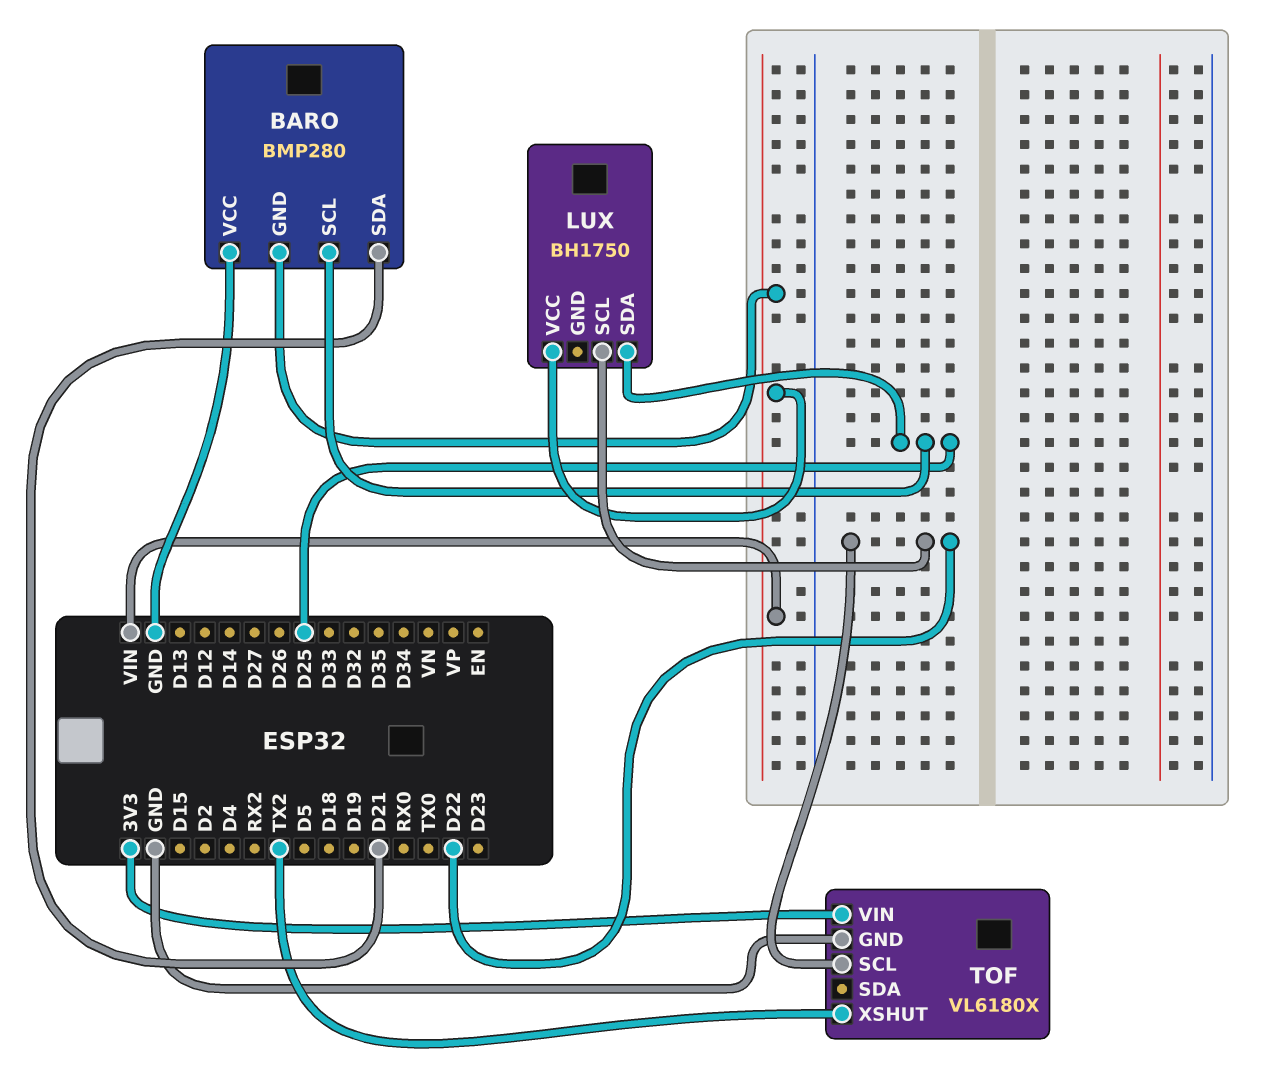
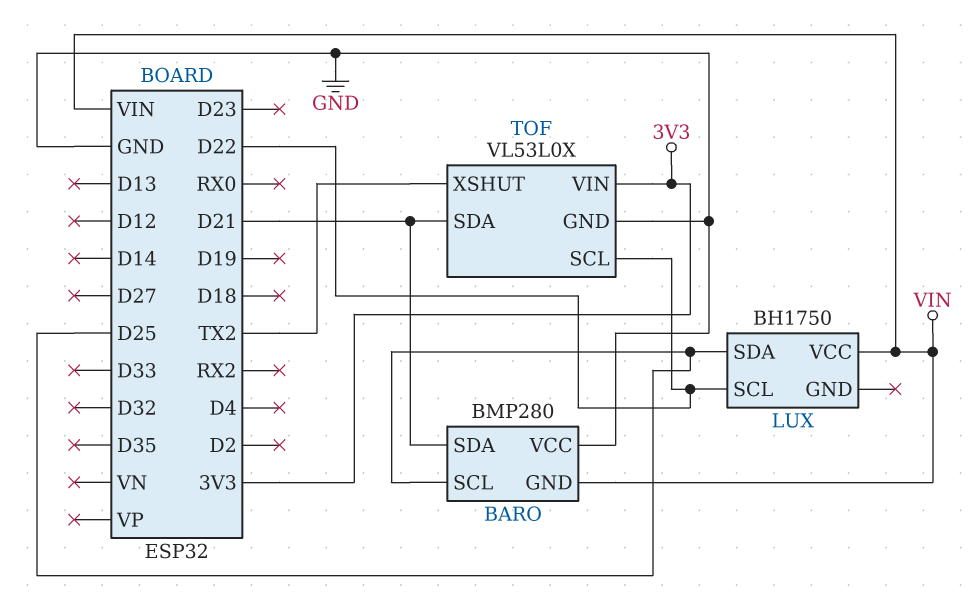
TOF: VL6180X -> VL53L0X
TOF pin SDA: none -> D21

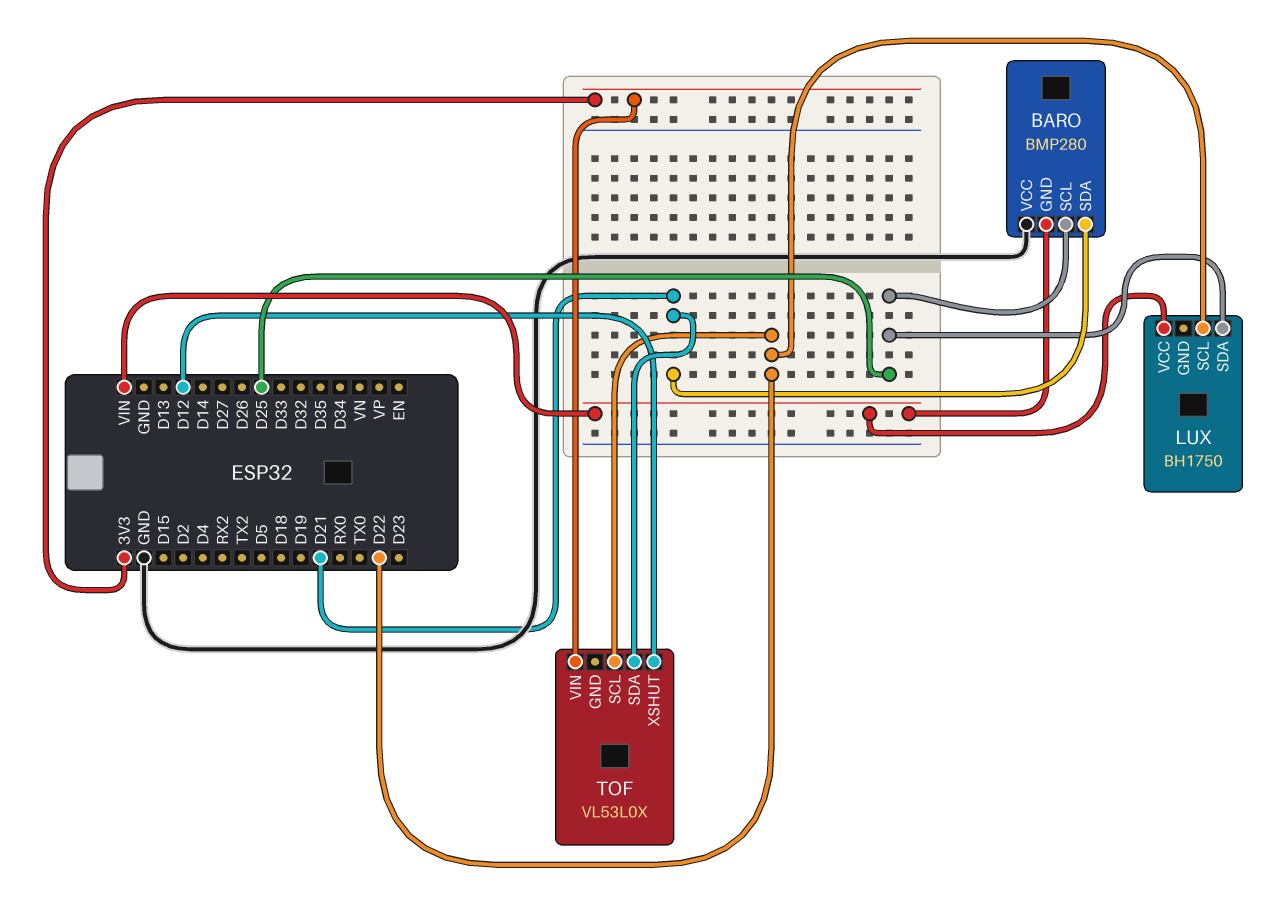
TOF pin GND: GND -> none
TOF pin XSHUT: TX2 -> D12

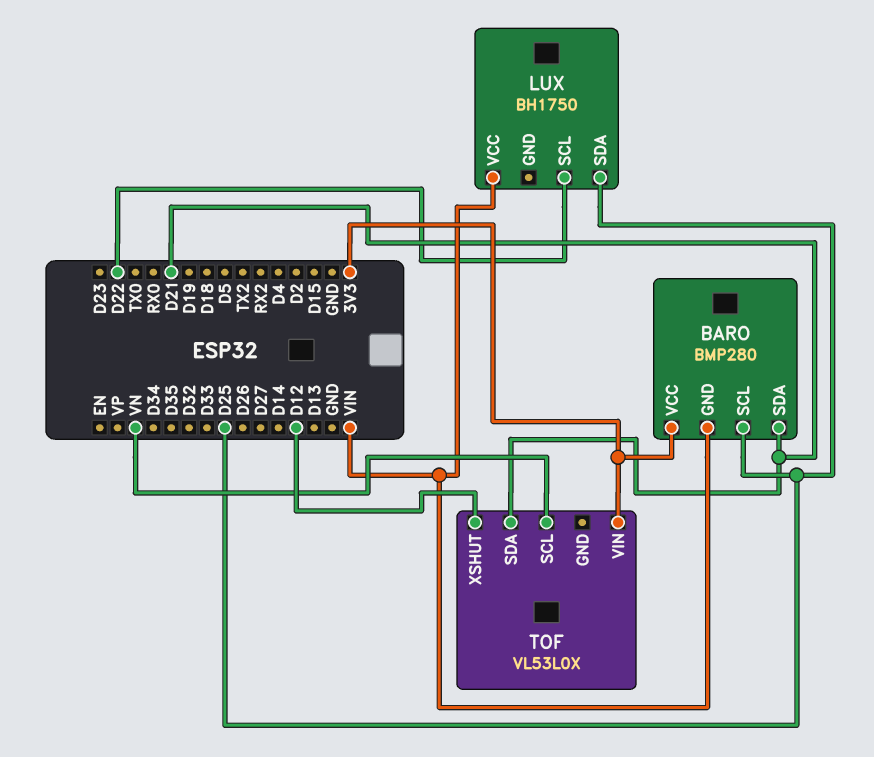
BARO pin VCC: GND -> 3V3
TOF pin SCL: D22 -> VN

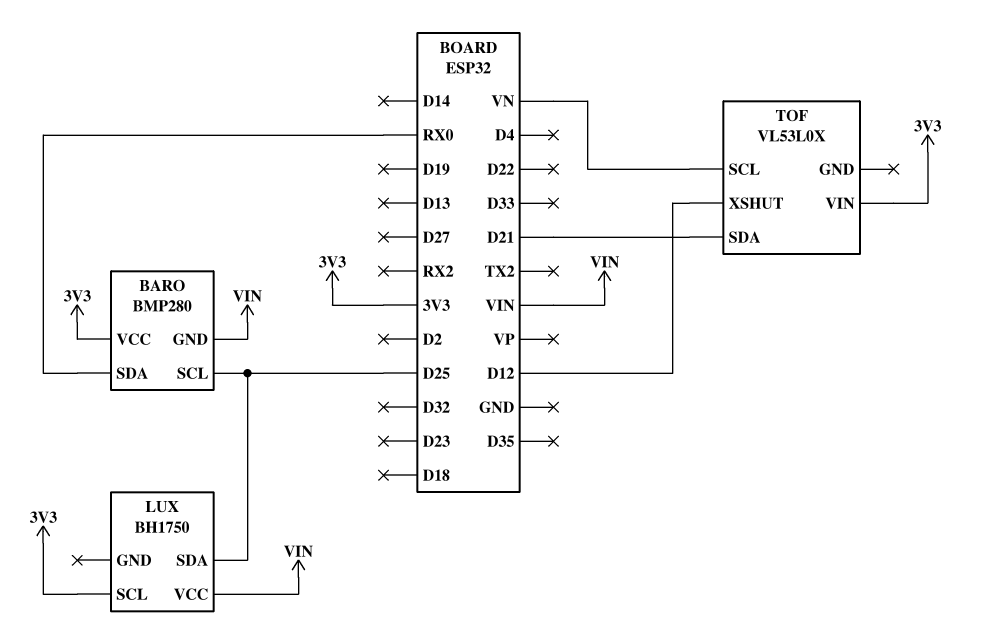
BARO pin SDA: D21 -> RX0
LUX pin SCL: D22 -> 3V3

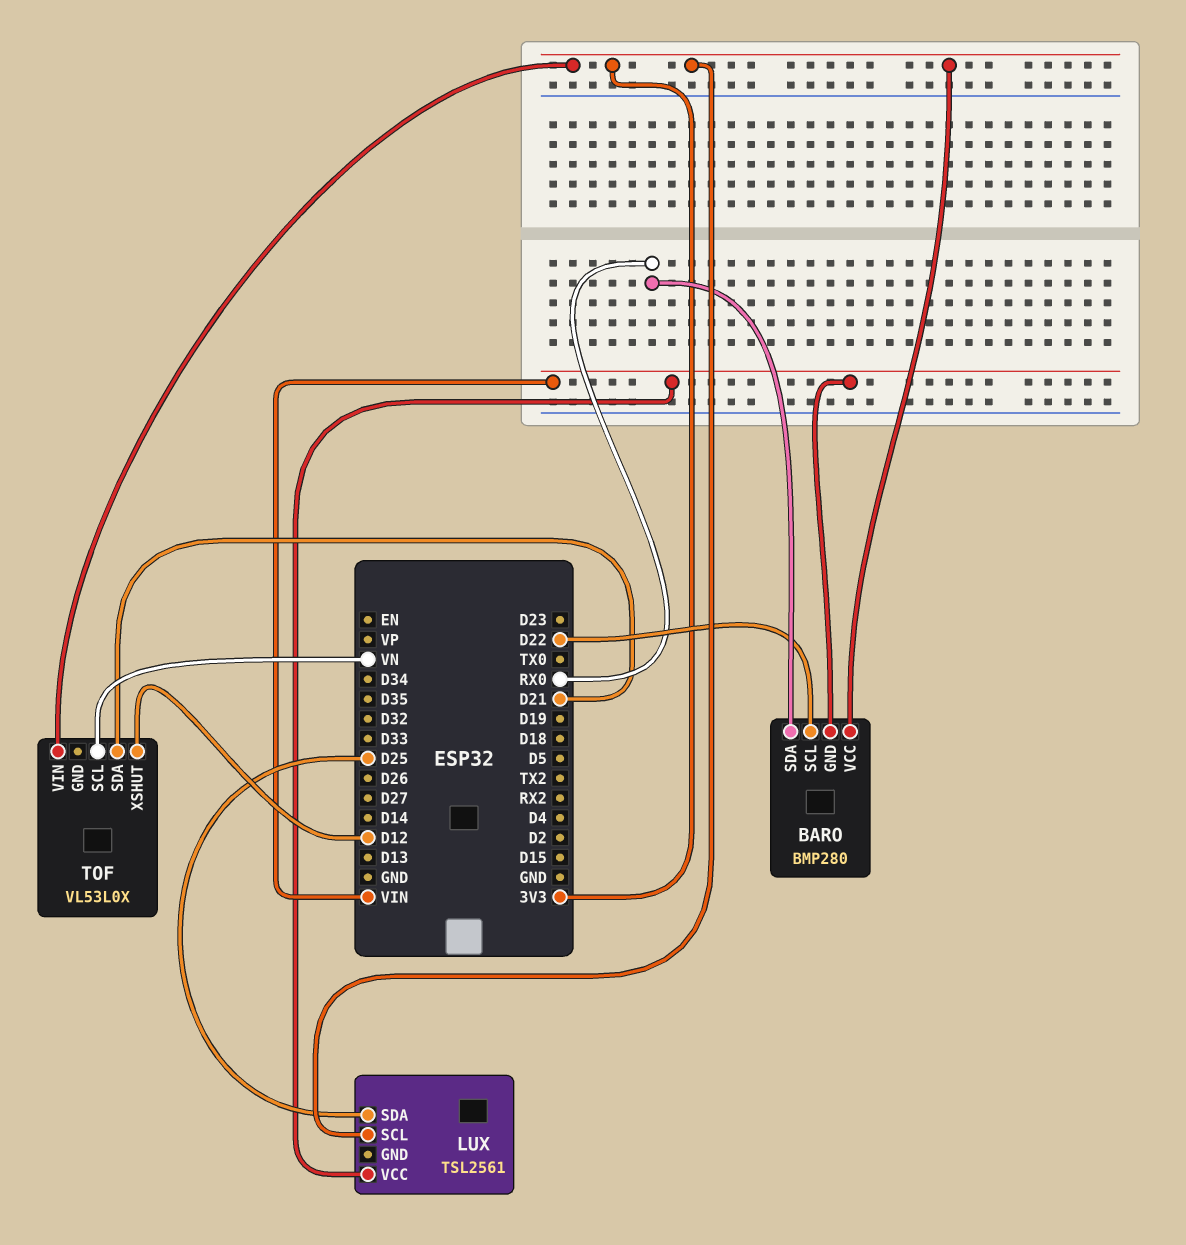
BARO pin SCL: D25 -> D22
LUX: BH1750 -> TSL2561

